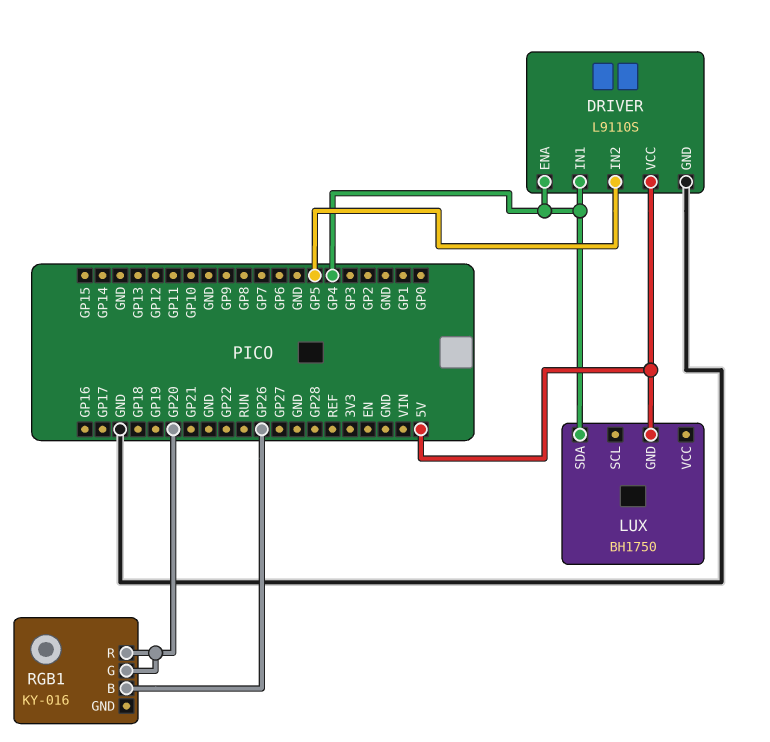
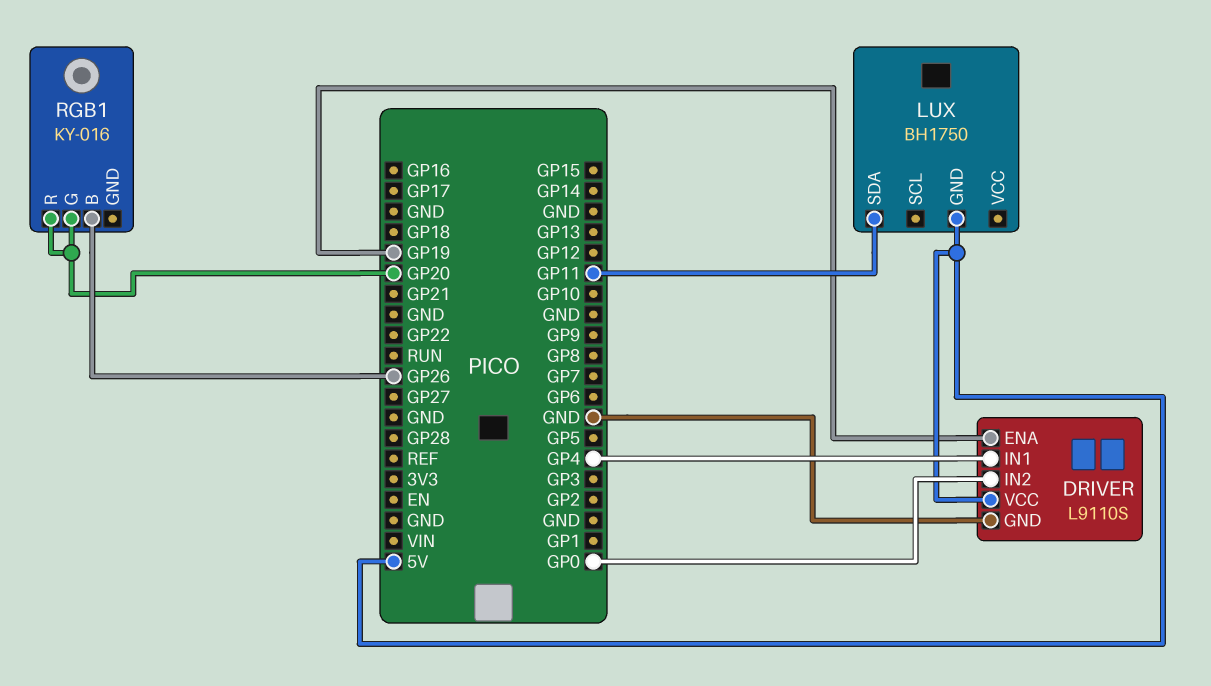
DRIVER pin ENA: GP4 -> GP19
DRIVER pin IN2: GP5 -> GP0
LUX pin SDA: GP4 -> GP11

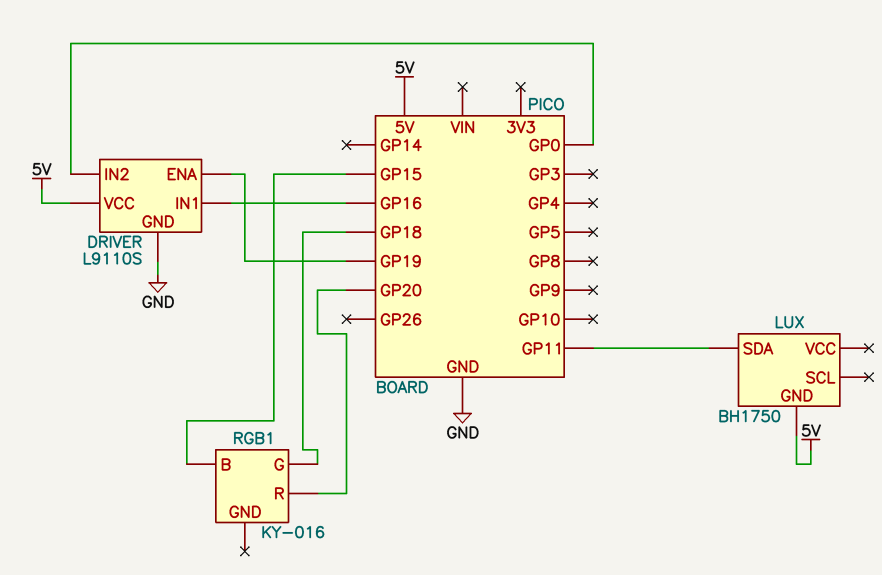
DRIVER pin IN1: GP4 -> GP16
RGB1 pin B: GP26 -> GP15
RGB1 pin G: GP20 -> GP18

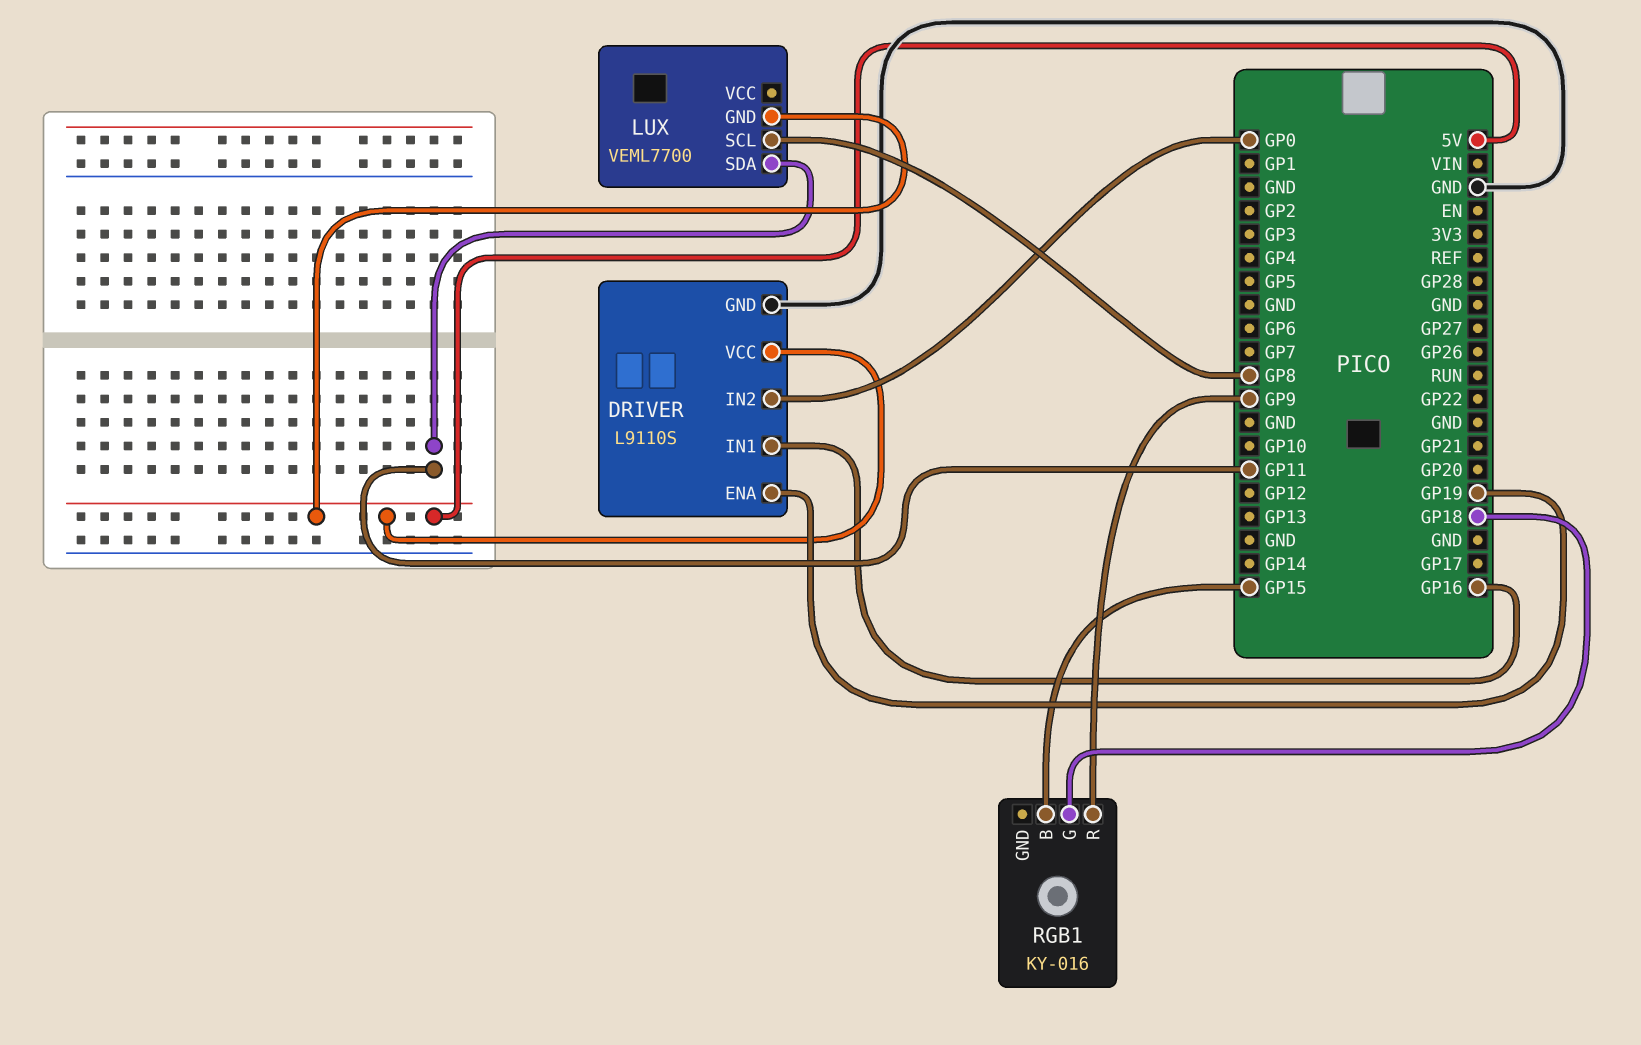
LUX: BH1750 -> VEML7700
LUX pin SCL: none -> GP8
RGB1 pin R: GP20 -> GP9

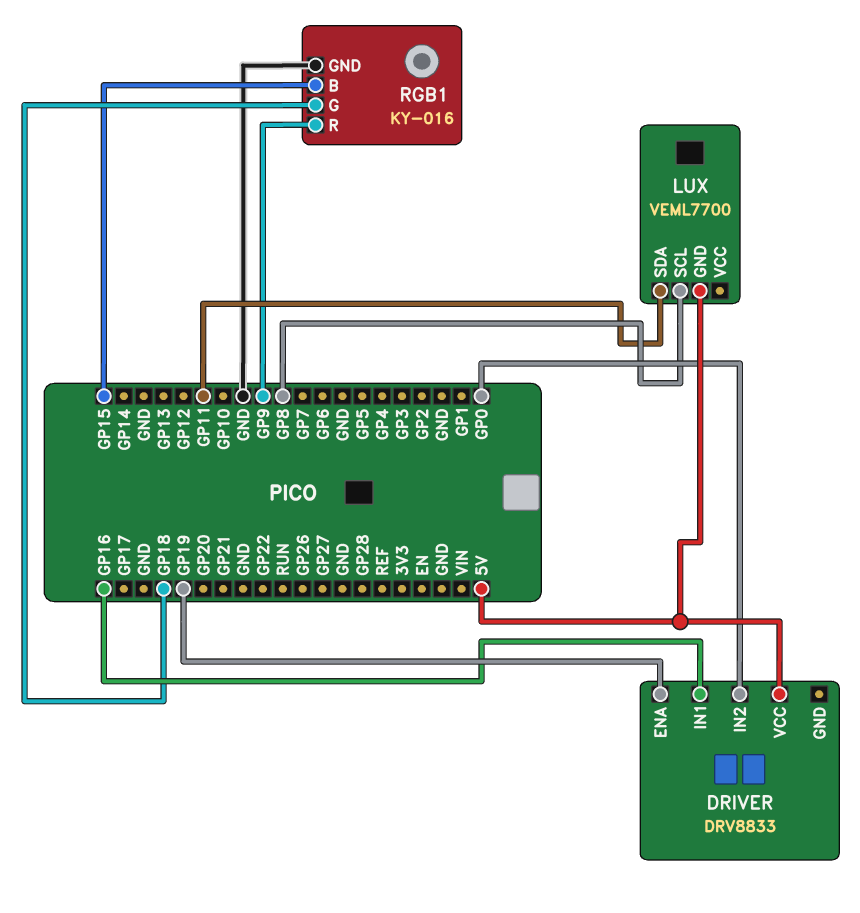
DRIVER: L9110S -> DRV8833
DRIVER pin GND: GND -> none
RGB1 pin GND: none -> GND

